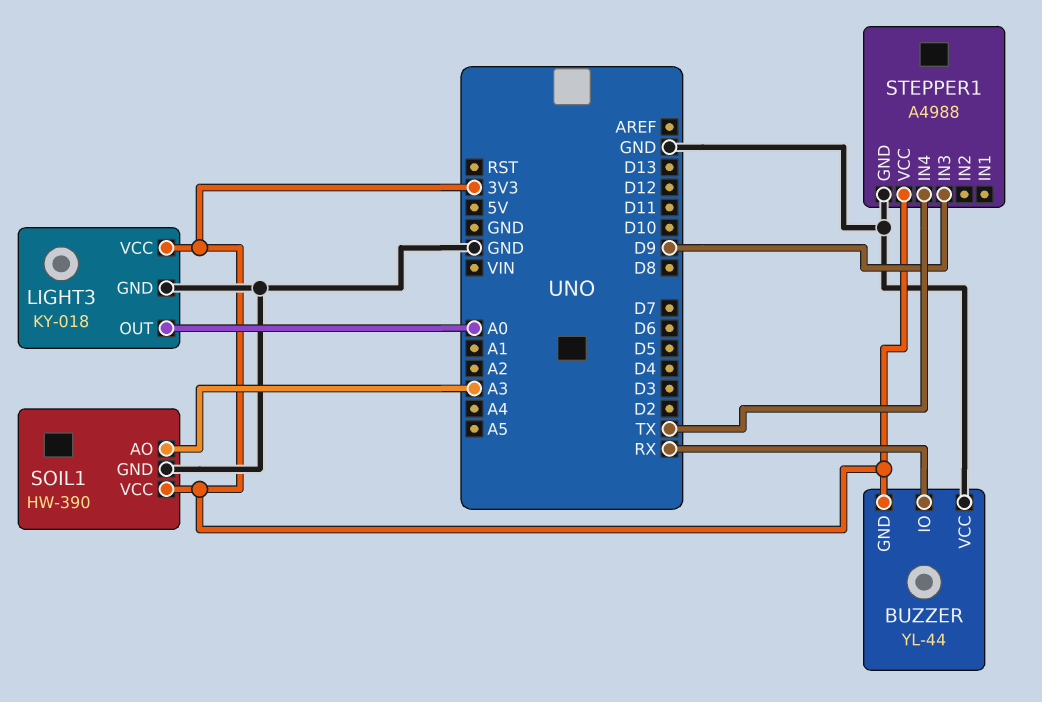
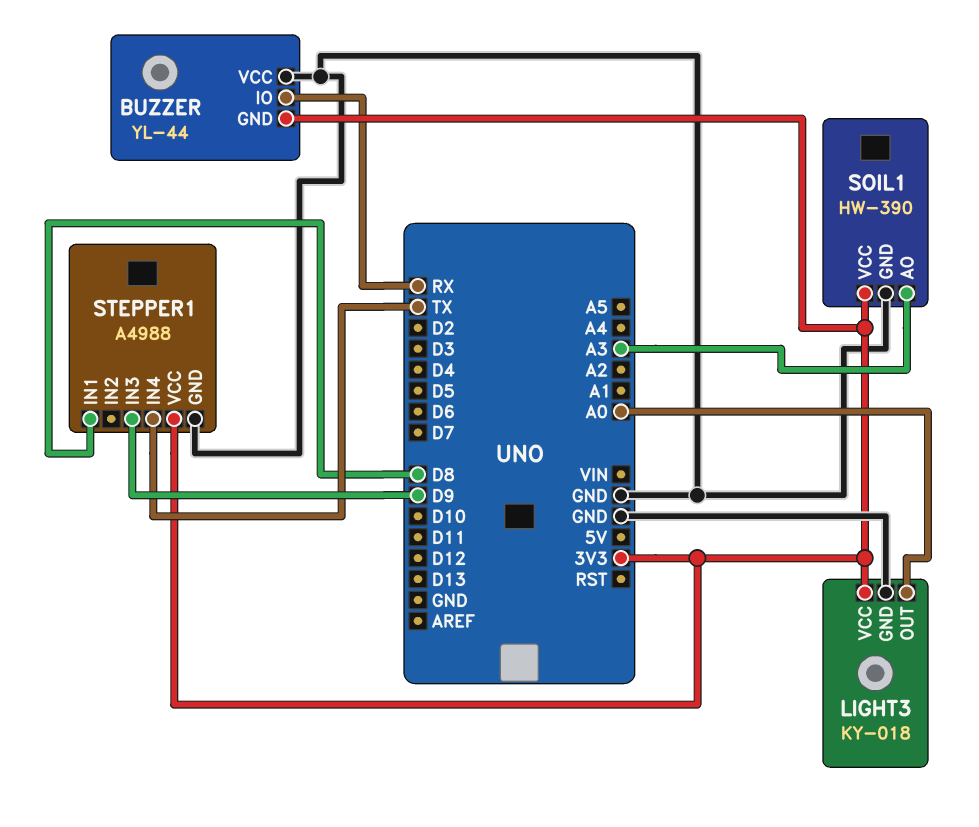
STEPPER1 pin IN1: none -> D8

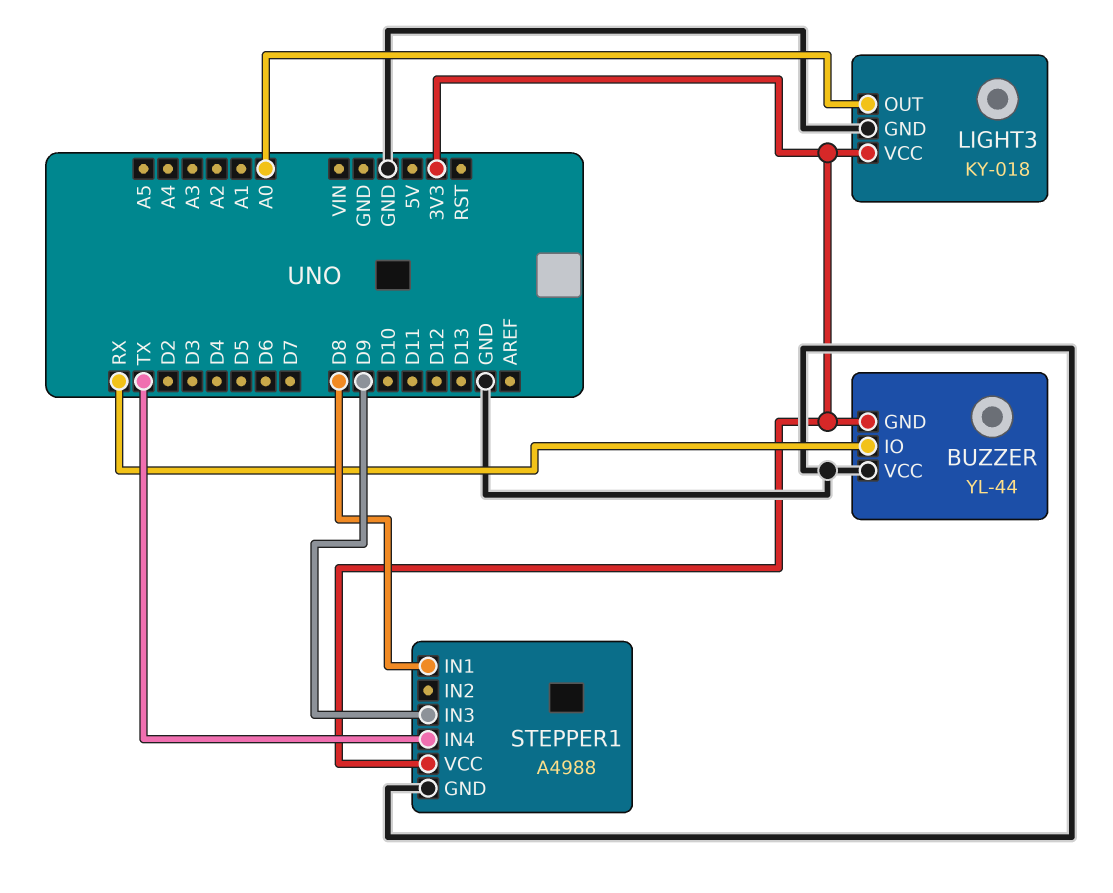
SOIL1: HW-390 -> none
SOIL1 pin AO: A3 -> none
SOIL1 pin GND: GND -> none
SOIL1 pin VCC: 3V3 -> none

